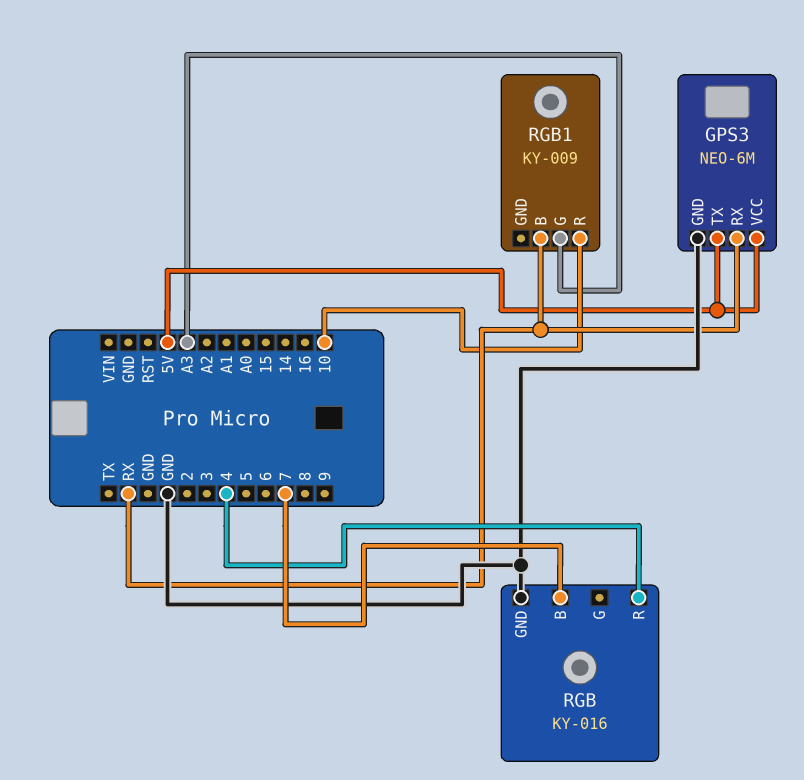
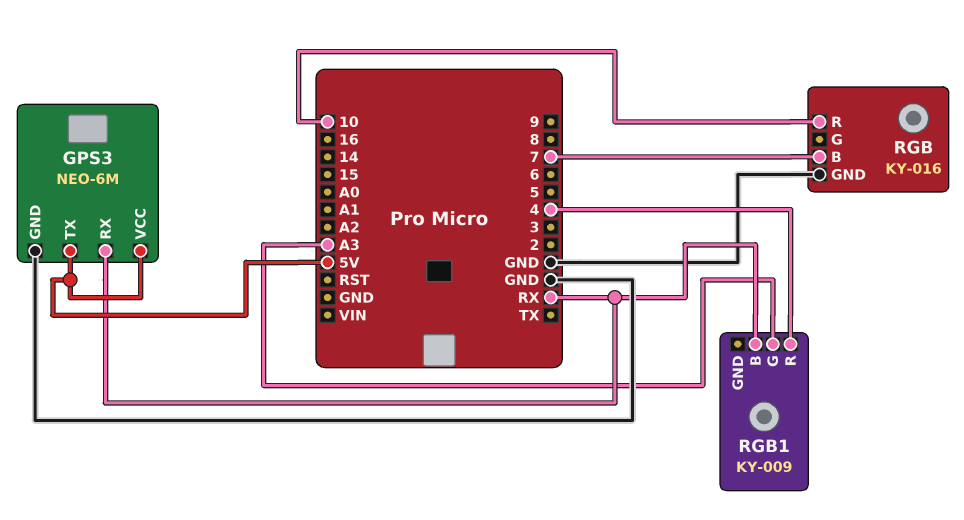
RGB pin R: 4 -> 10
RGB1 pin R: 10 -> 4

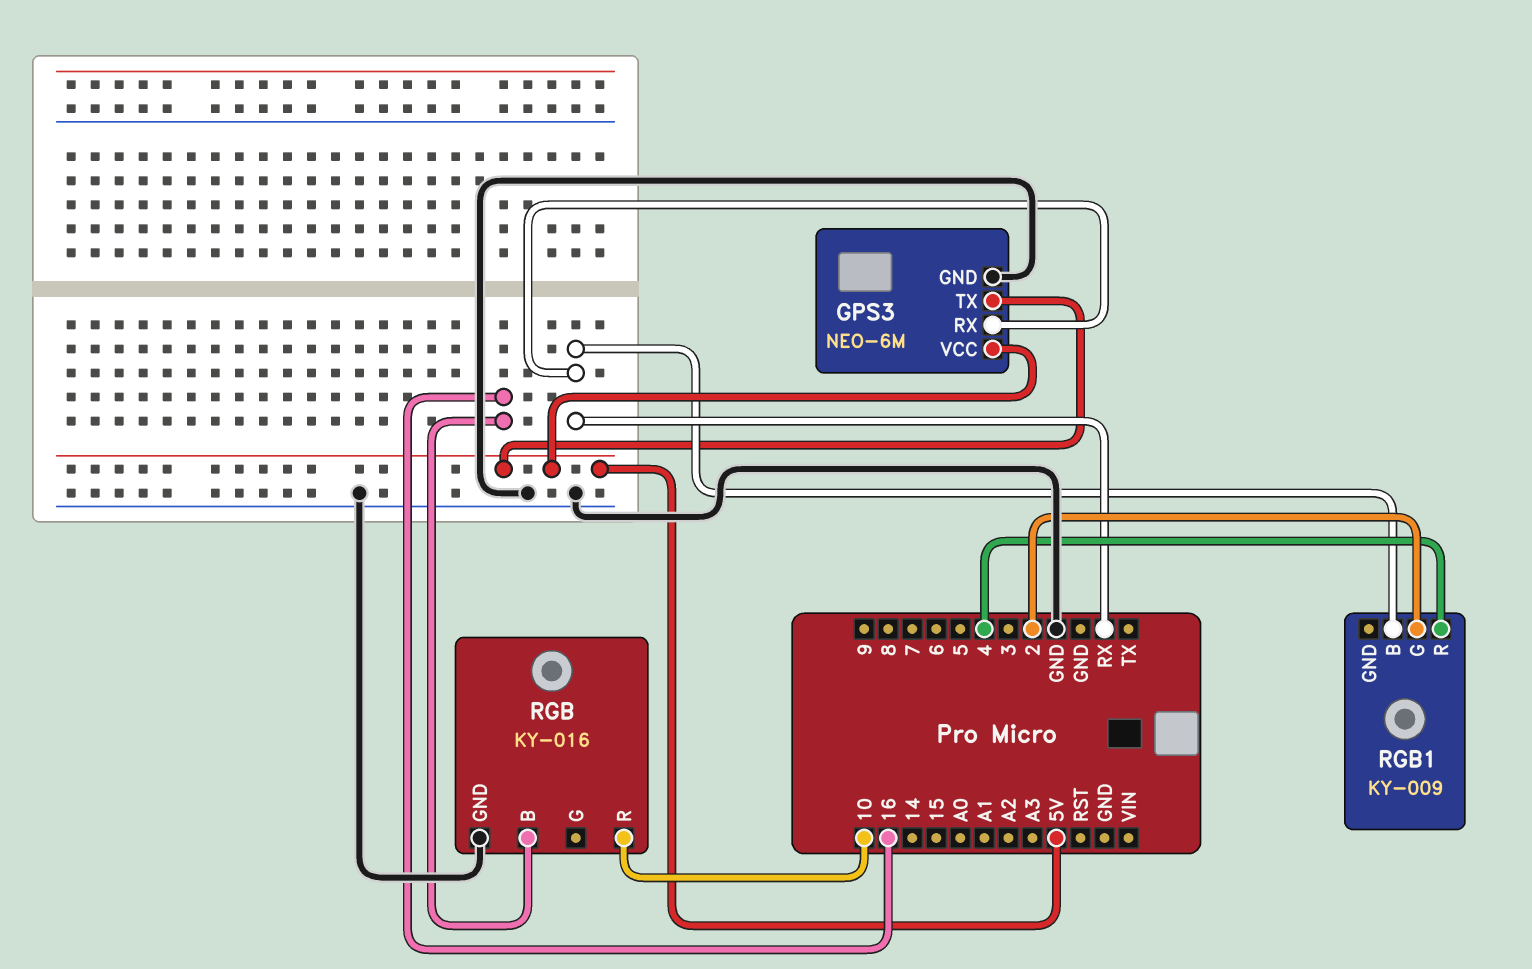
RGB pin B: 7 -> 16
RGB1 pin G: A3 -> 2

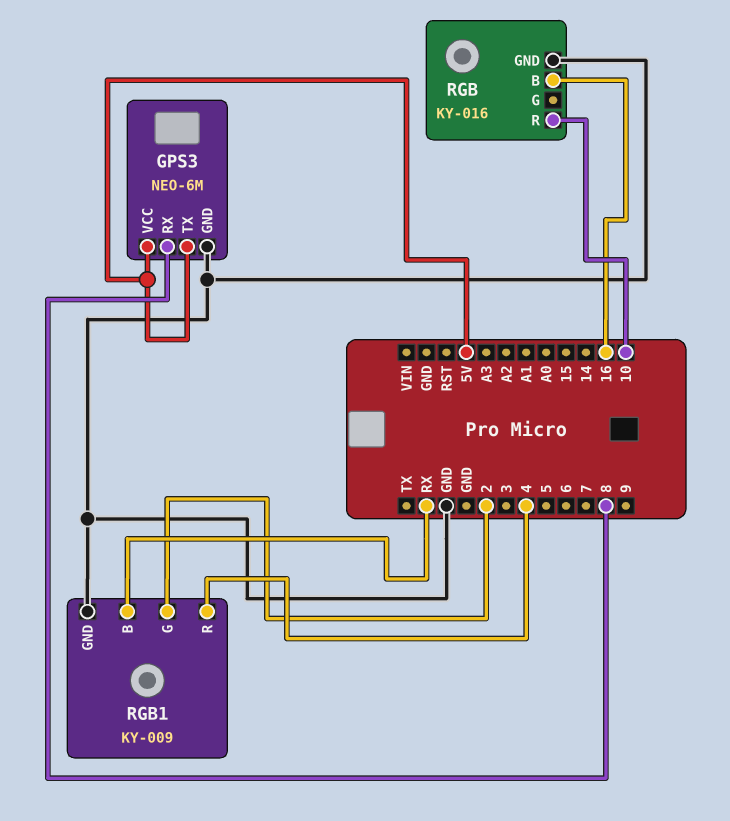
GPS3 pin RX: RX -> 8
RGB1 pin GND: none -> GND

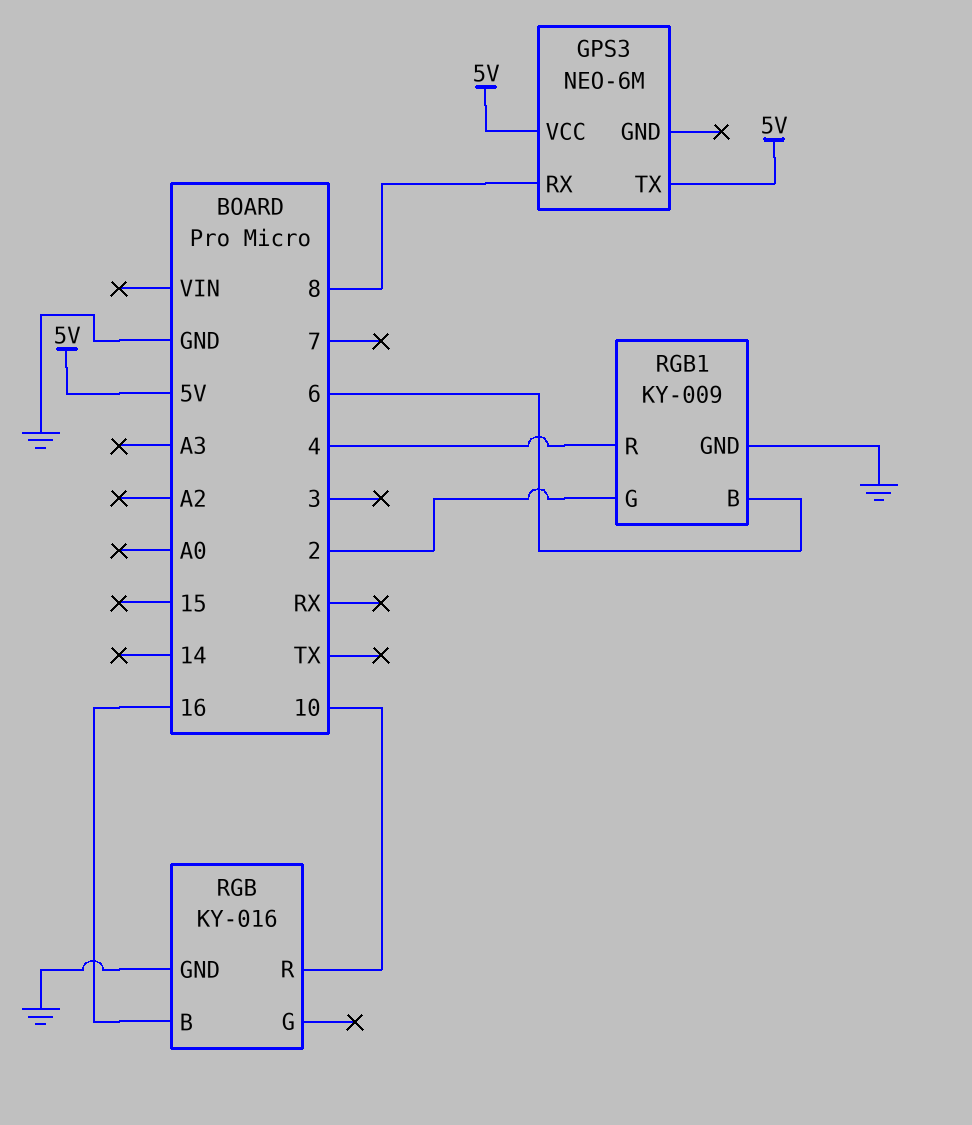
GPS3 pin GND: GND -> none
RGB1 pin B: RX -> 6

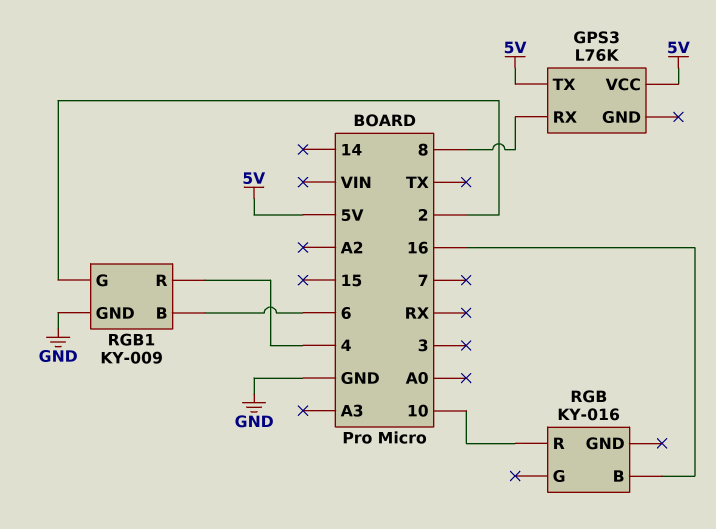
GPS3: NEO-6M -> L76K
RGB pin GND: GND -> none

